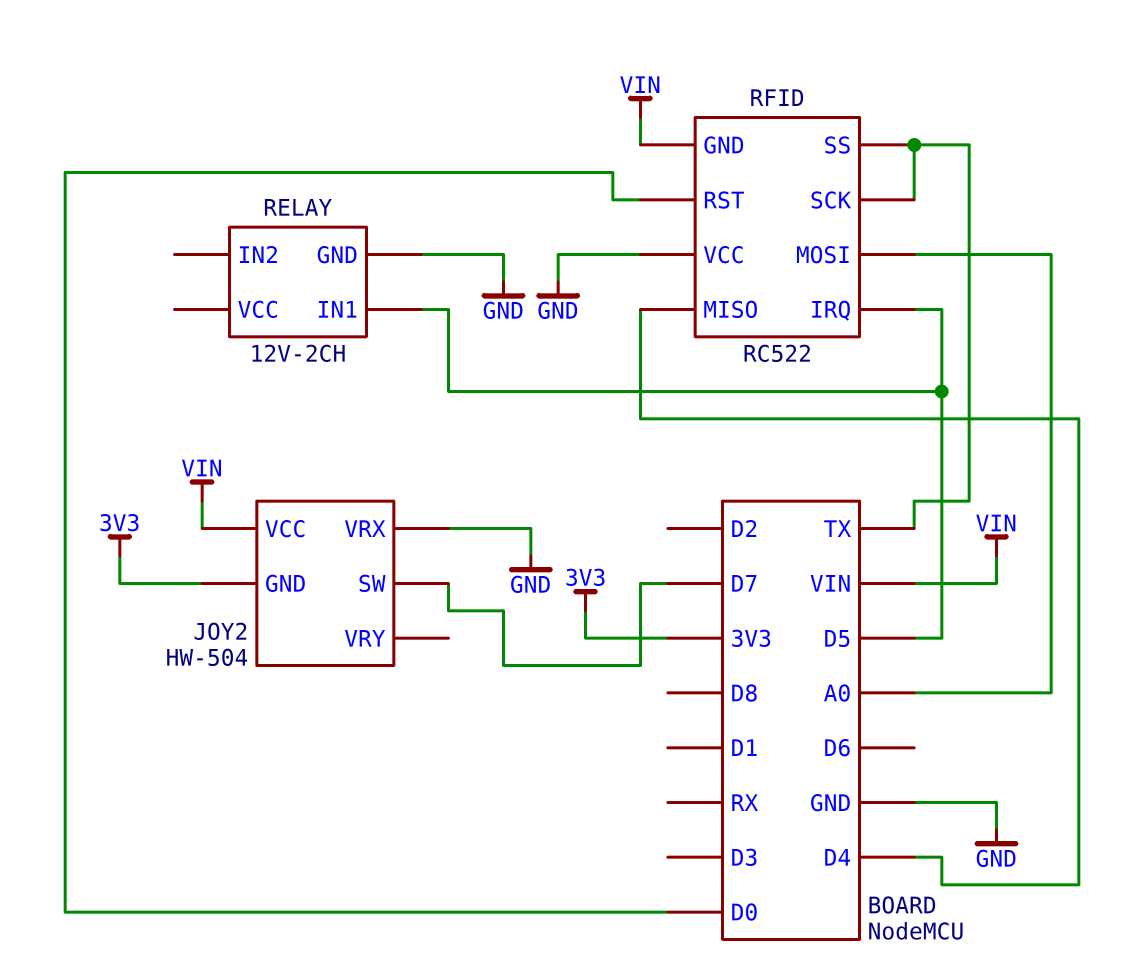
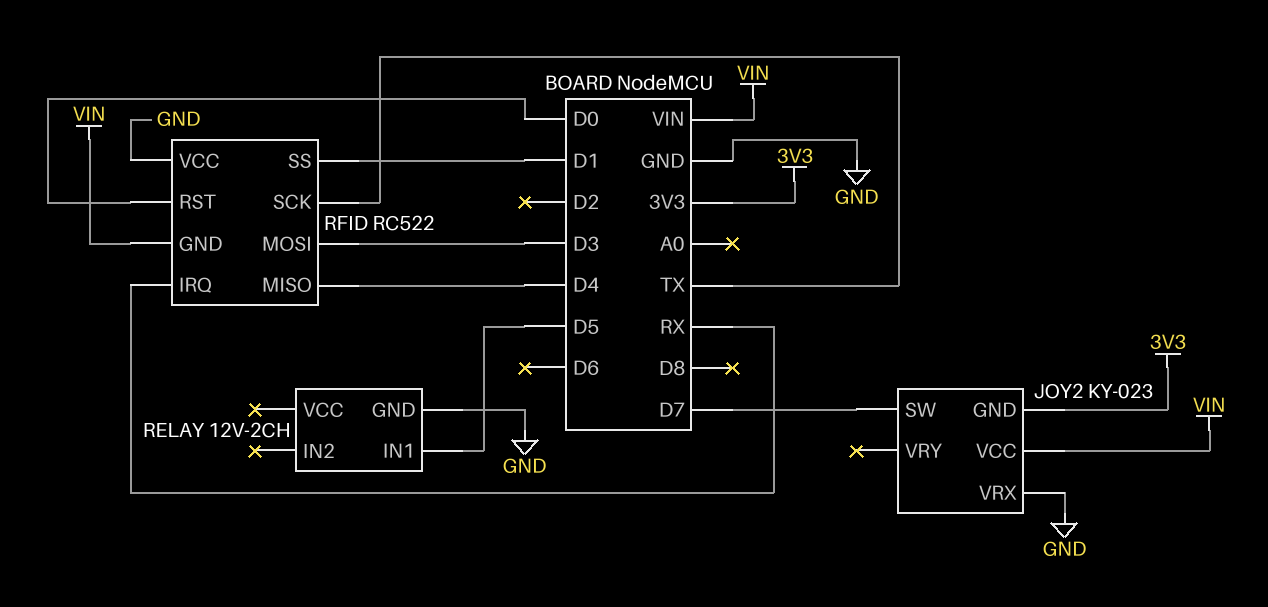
JOY2: HW-504 -> KY-023
RFID pin IRQ: D5 -> RX
RFID pin MOSI: A0 -> D3
RFID pin SS: TX -> D1

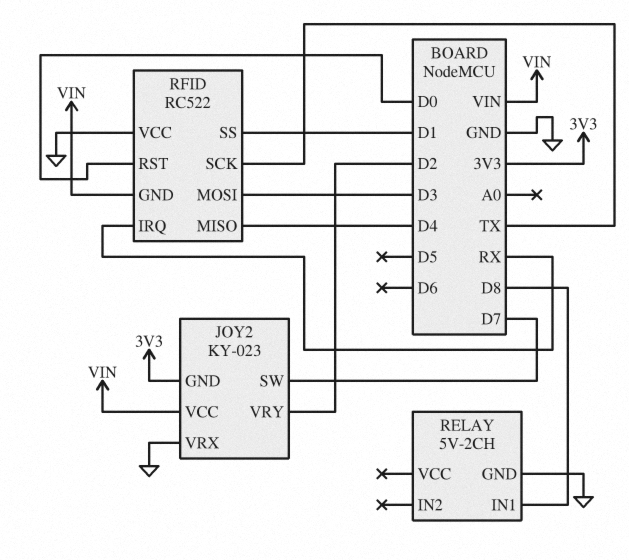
JOY2 pin VRY: none -> D2
RELAY: 12V-2CH -> 5V-2CH
RELAY pin IN1: D5 -> D8

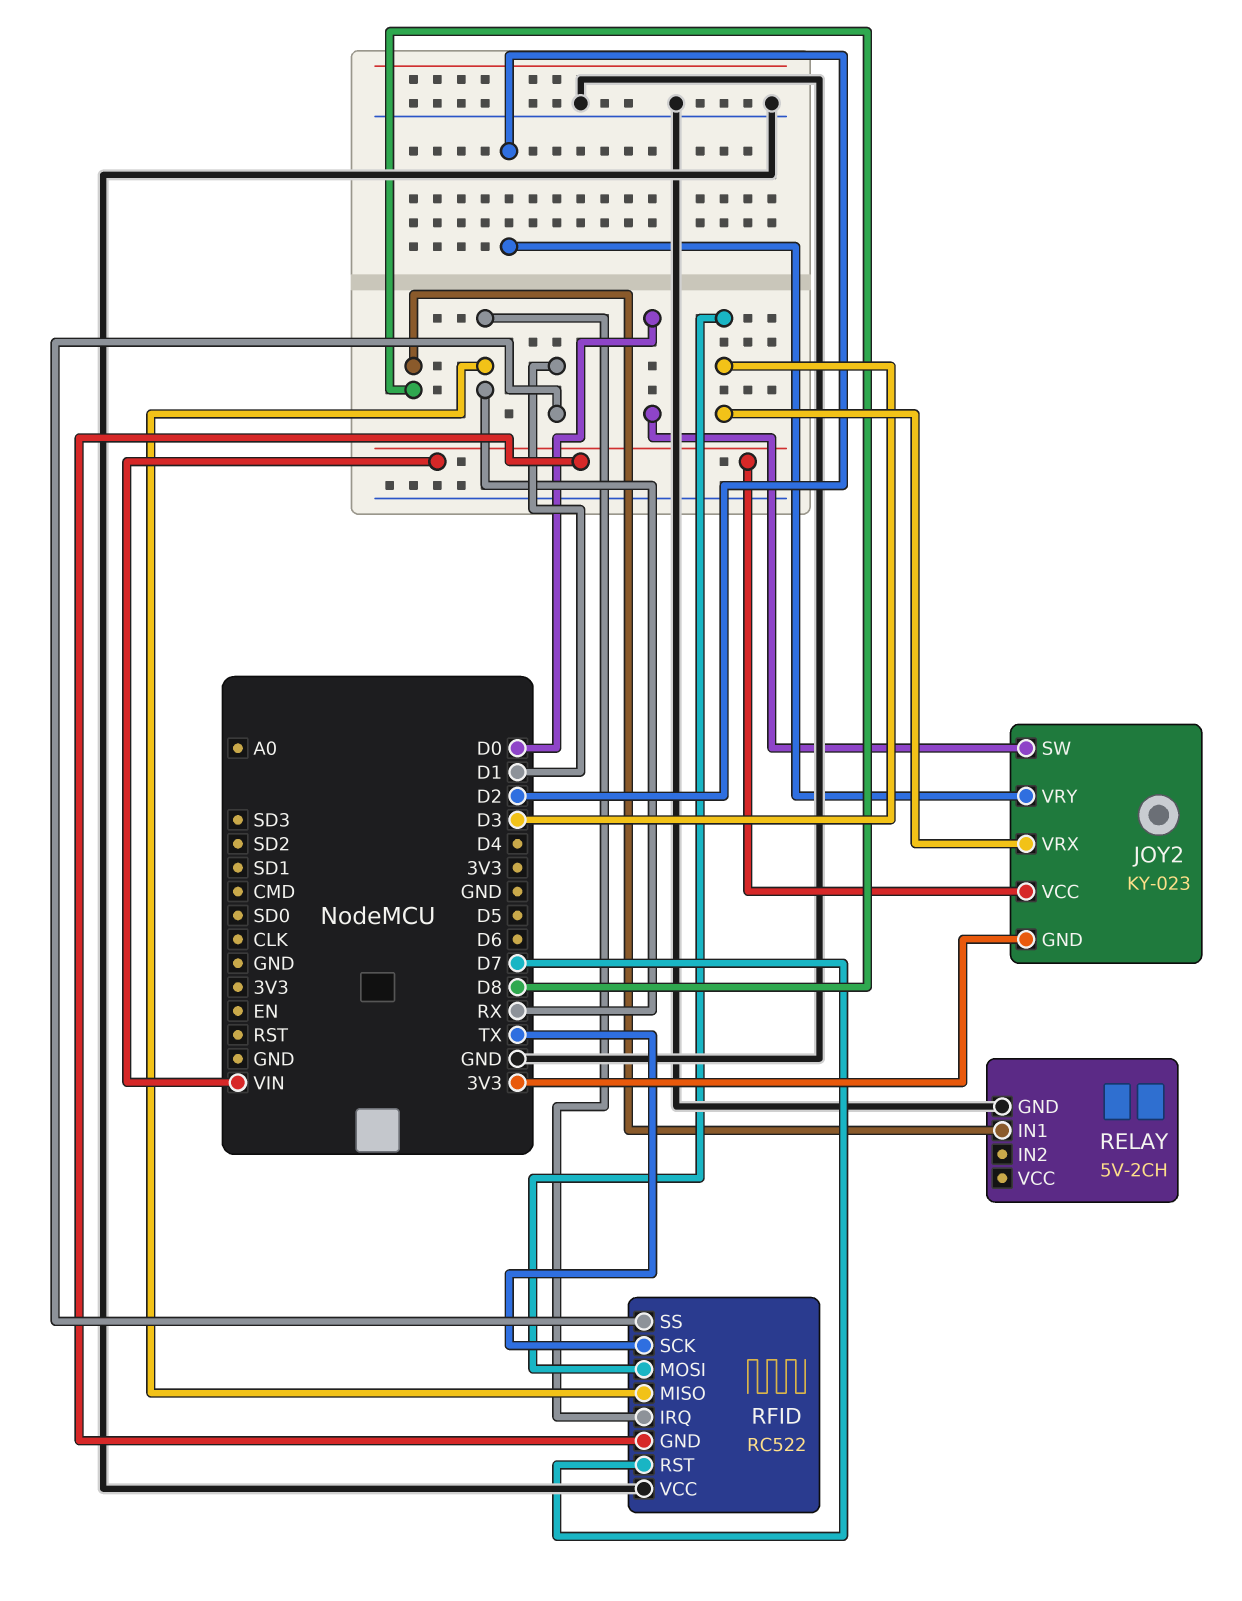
JOY2 pin SW: D7 -> D0
JOY2 pin VRX: GND -> D3
RFID pin MISO: D4 -> RX
RFID pin RST: D0 -> D7

